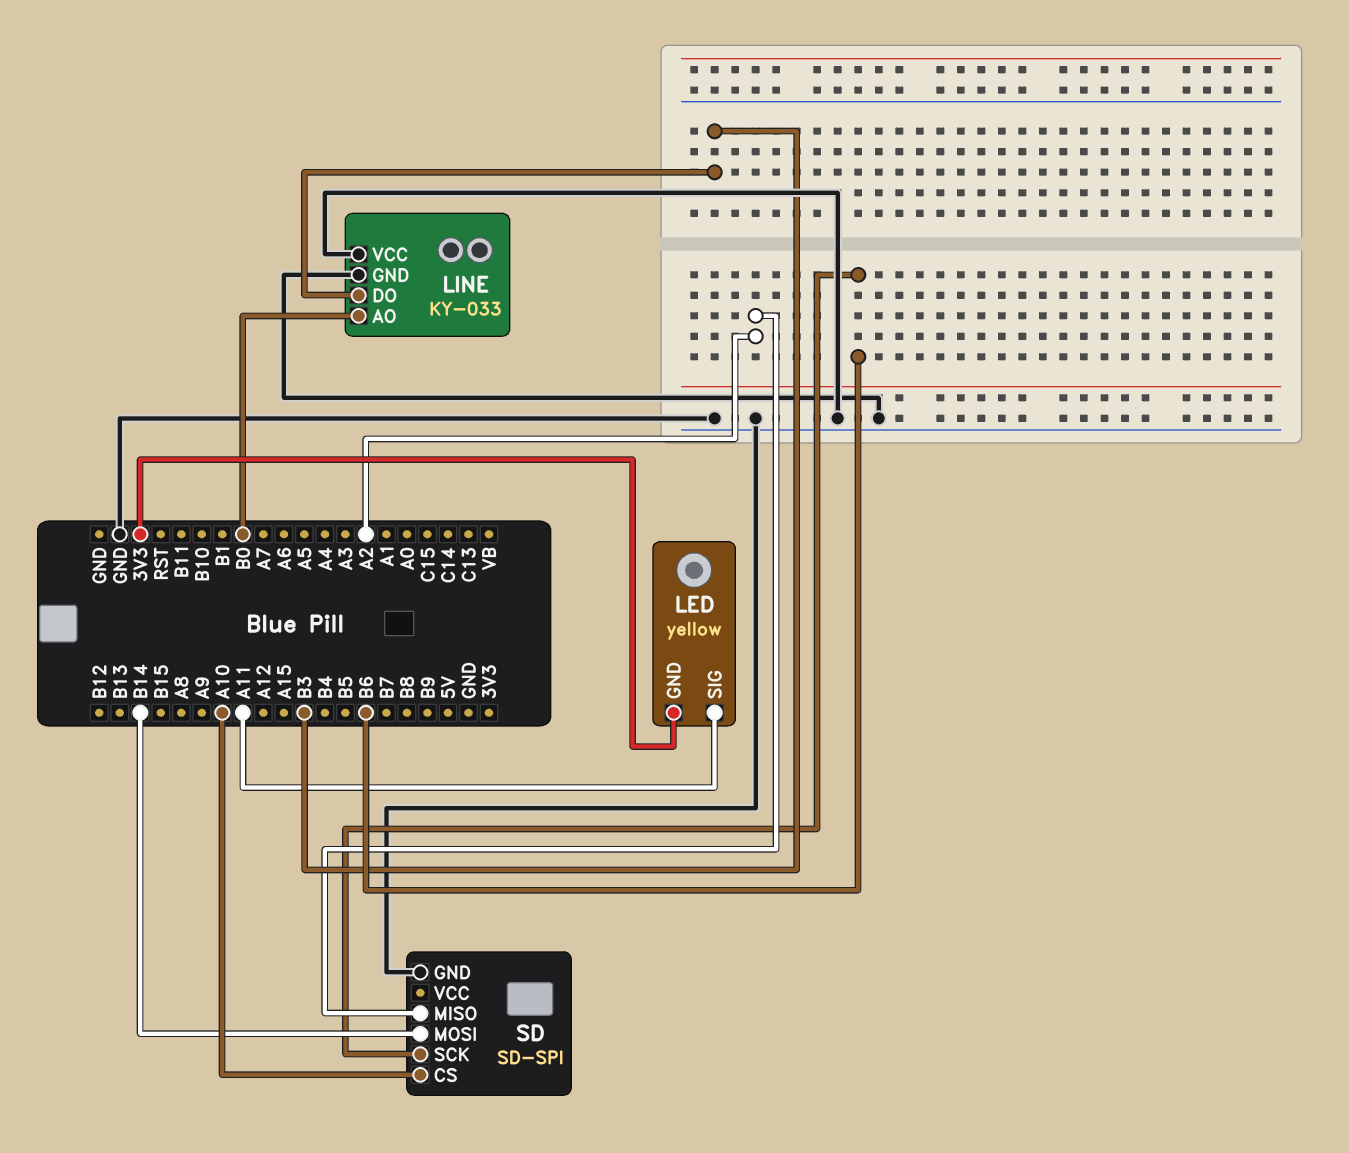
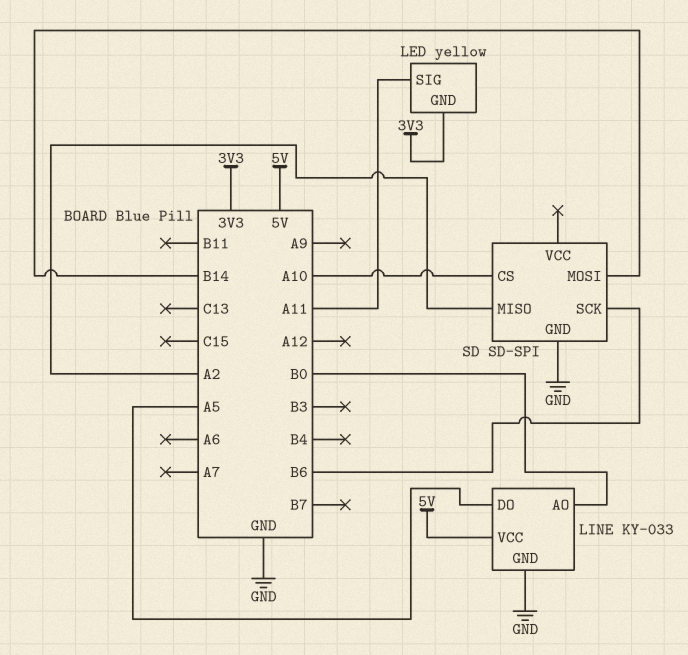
LINE pin DO: B3 -> A5
LINE pin VCC: GND -> 5V

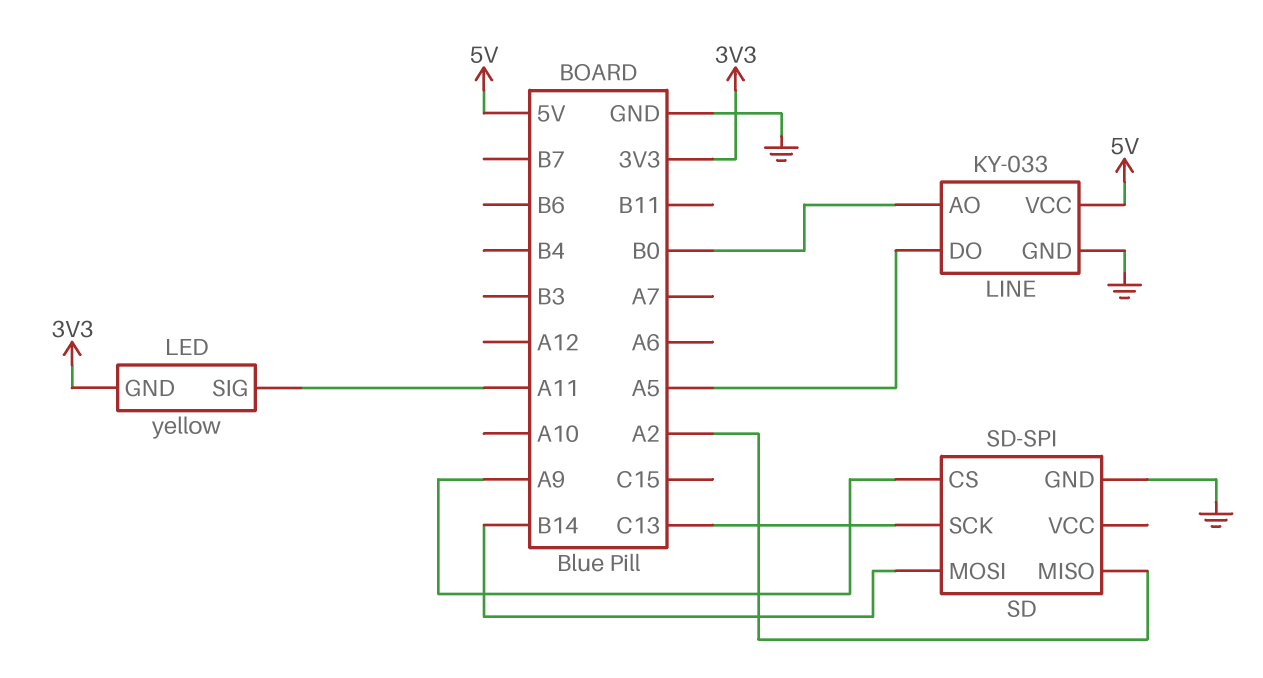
SD pin CS: A10 -> A9
SD pin SCK: B6 -> C13

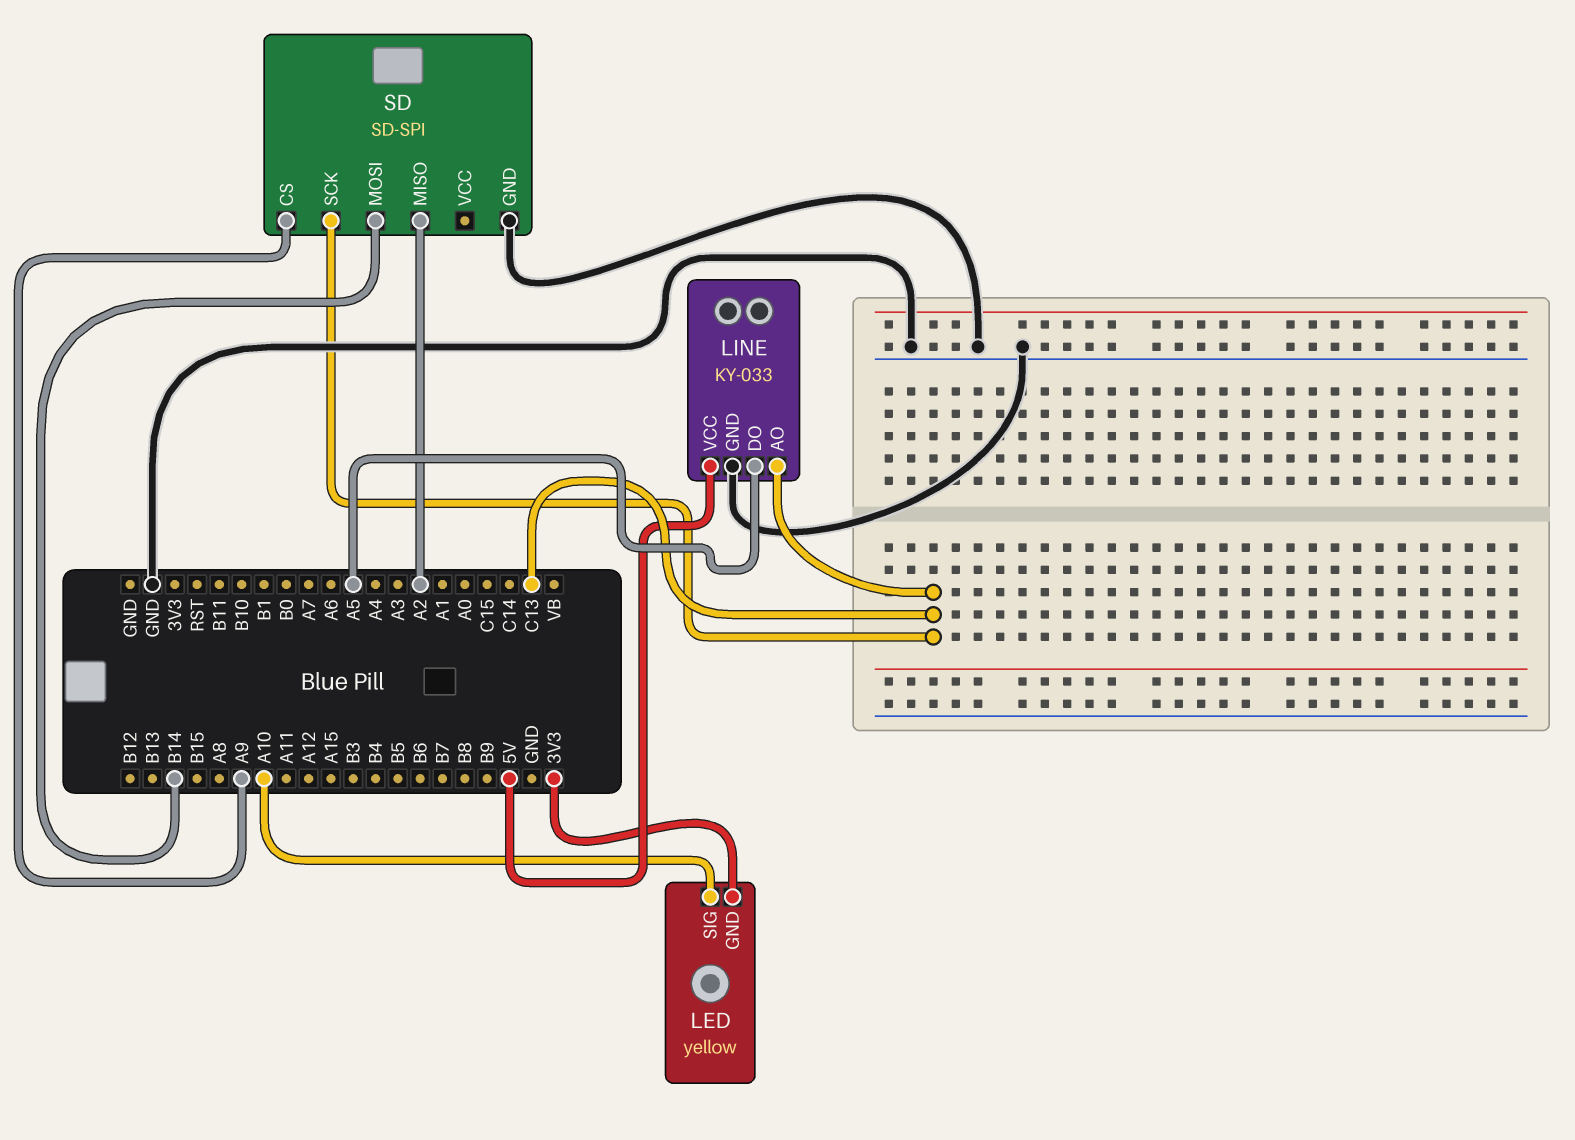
LED pin SIG: A11 -> A10
LINE pin AO: B0 -> C13

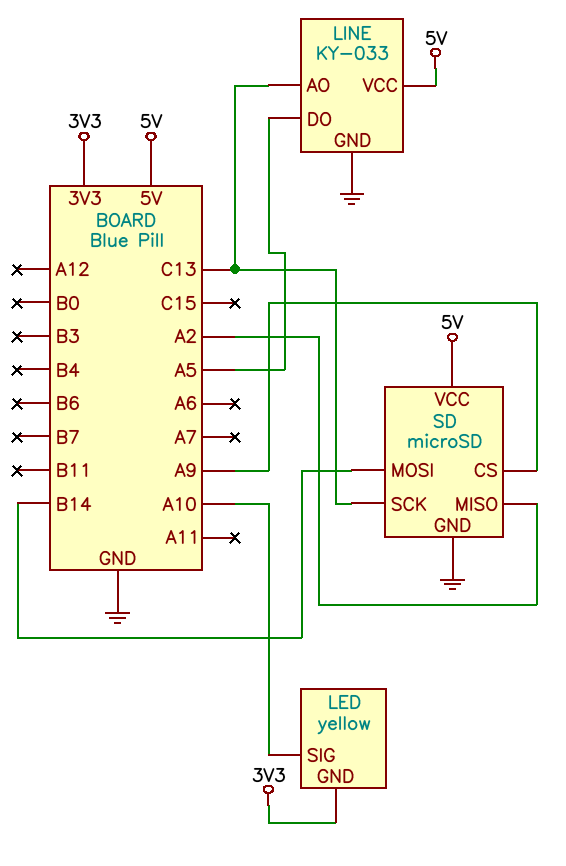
SD: SD-SPI -> microSD
SD pin VCC: none -> 5V

